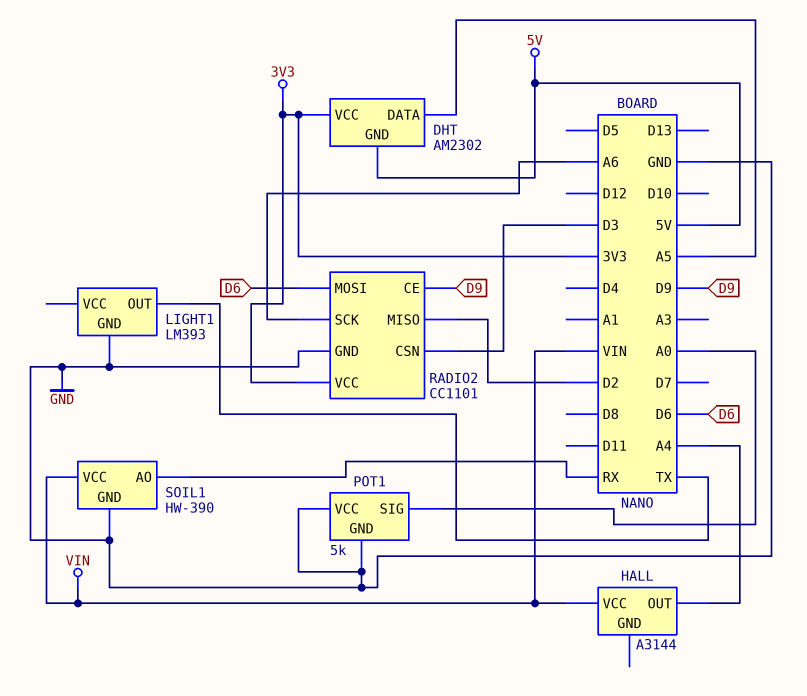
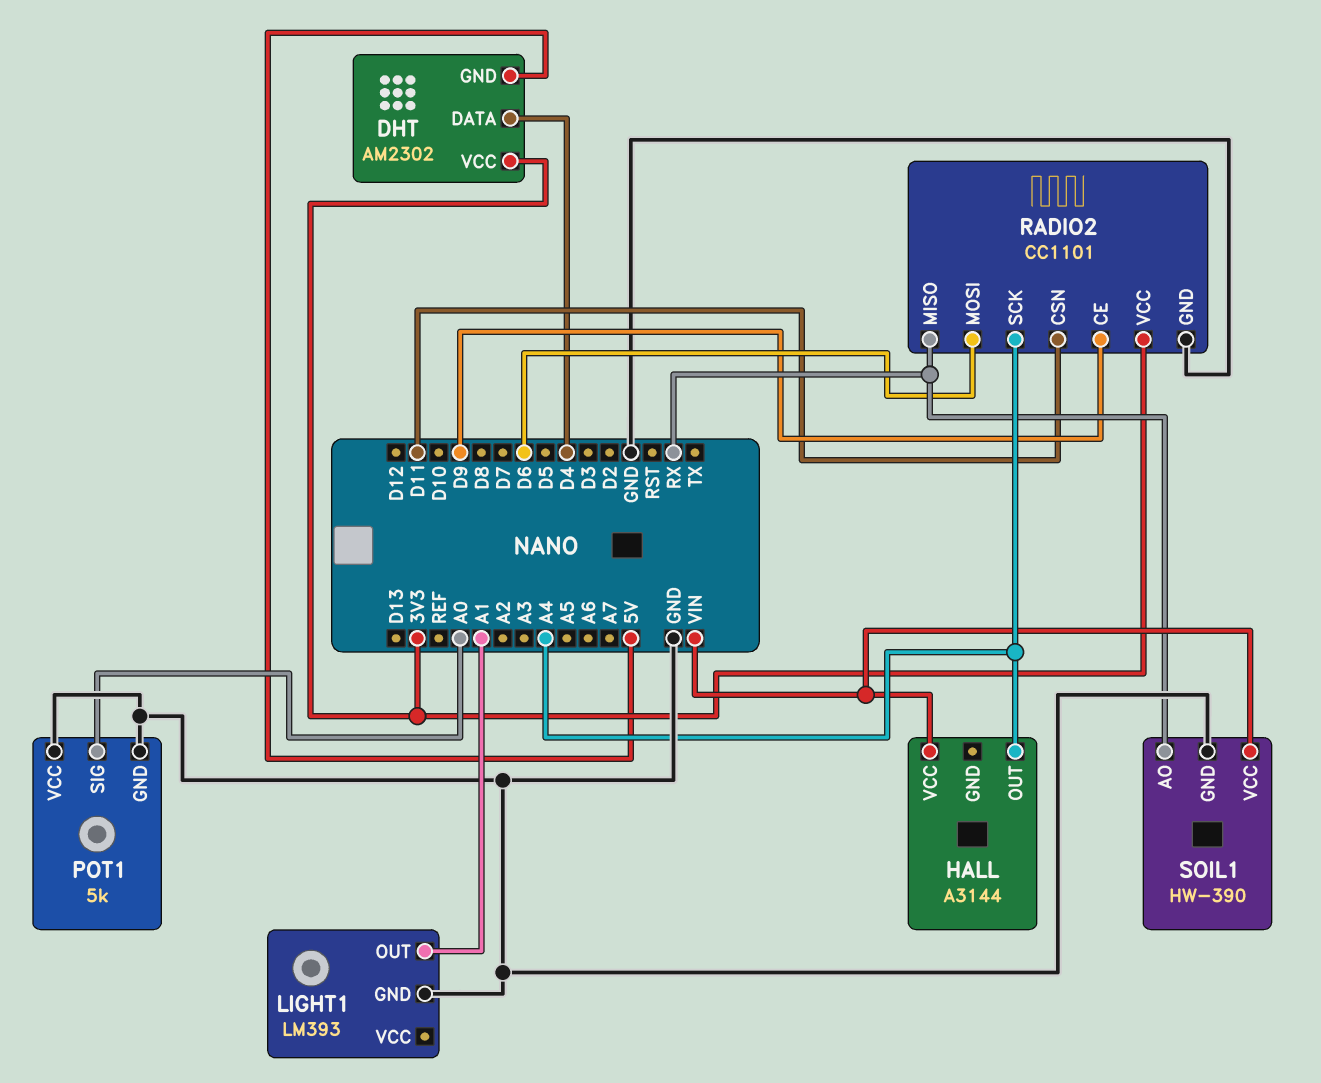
DHT pin DATA: A5 -> D4
LIGHT1 pin OUT: TX -> A1
RADIO2 pin CSN: D3 -> D11
RADIO2 pin MISO: D2 -> RX
RADIO2 pin SCK: A6 -> A4

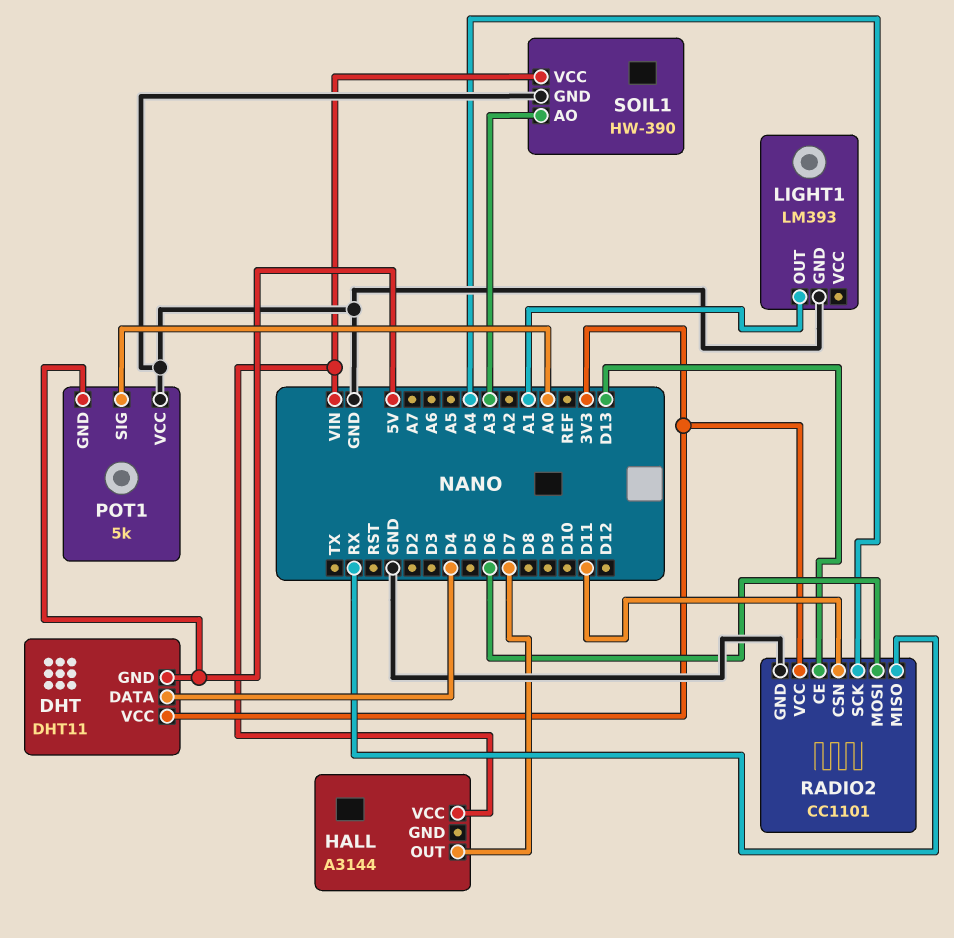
DHT: AM2302 -> DHT11
HALL pin OUT: A4 -> D7
POT1 pin GND: GND -> 5V
RADIO2 pin CE: D9 -> D13
SOIL1 pin AO: RX -> A3

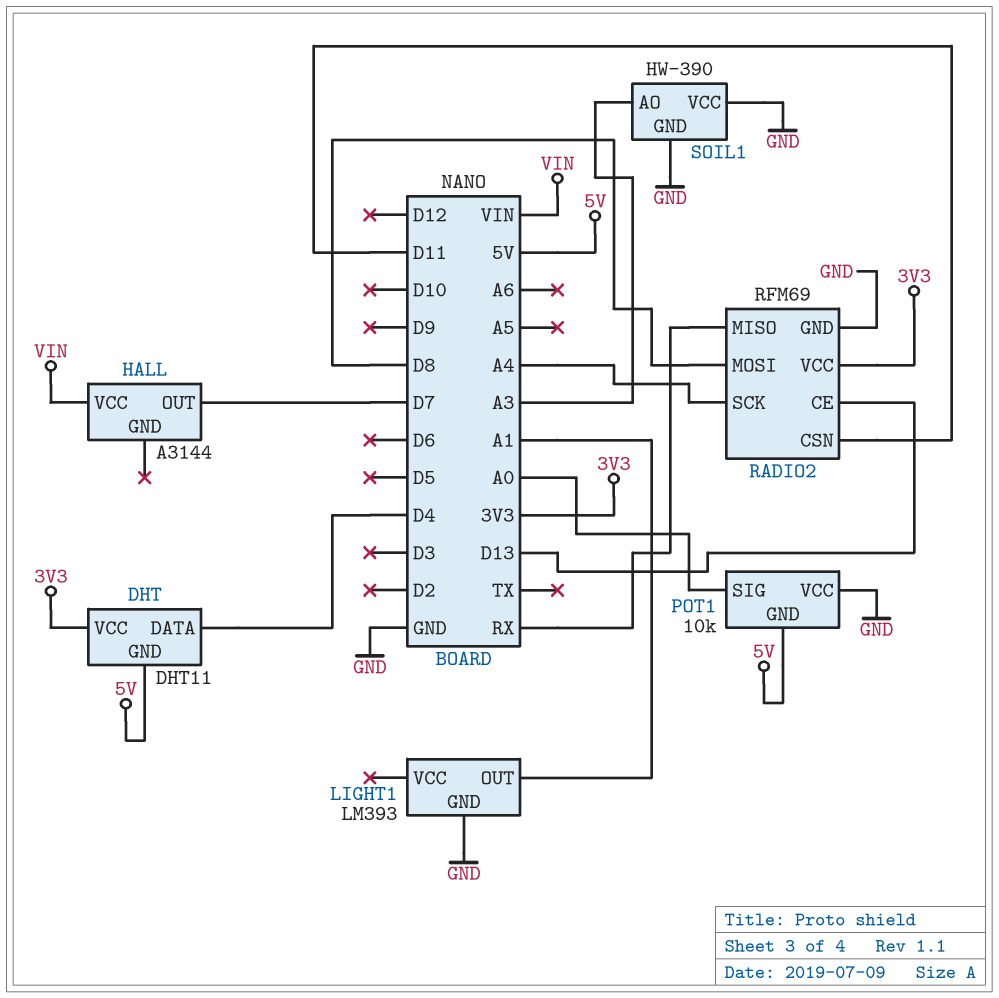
POT1: 5k -> 10k
RADIO2: CC1101 -> RFM69
RADIO2 pin MOSI: D6 -> D8
SOIL1 pin VCC: VIN -> GND

